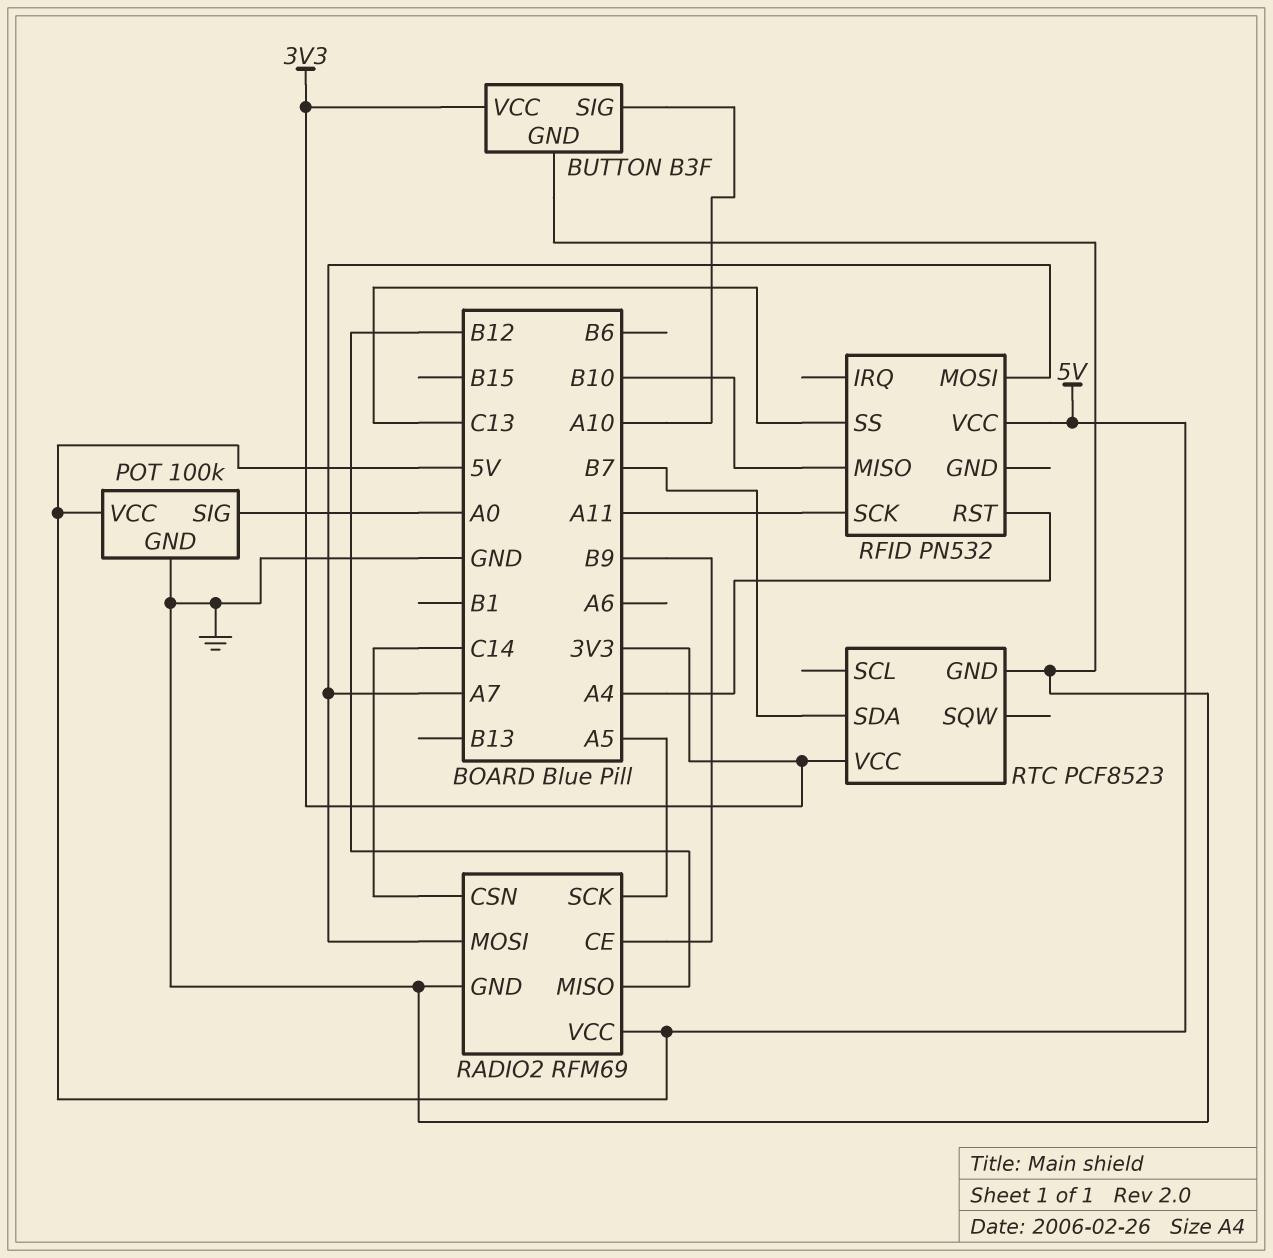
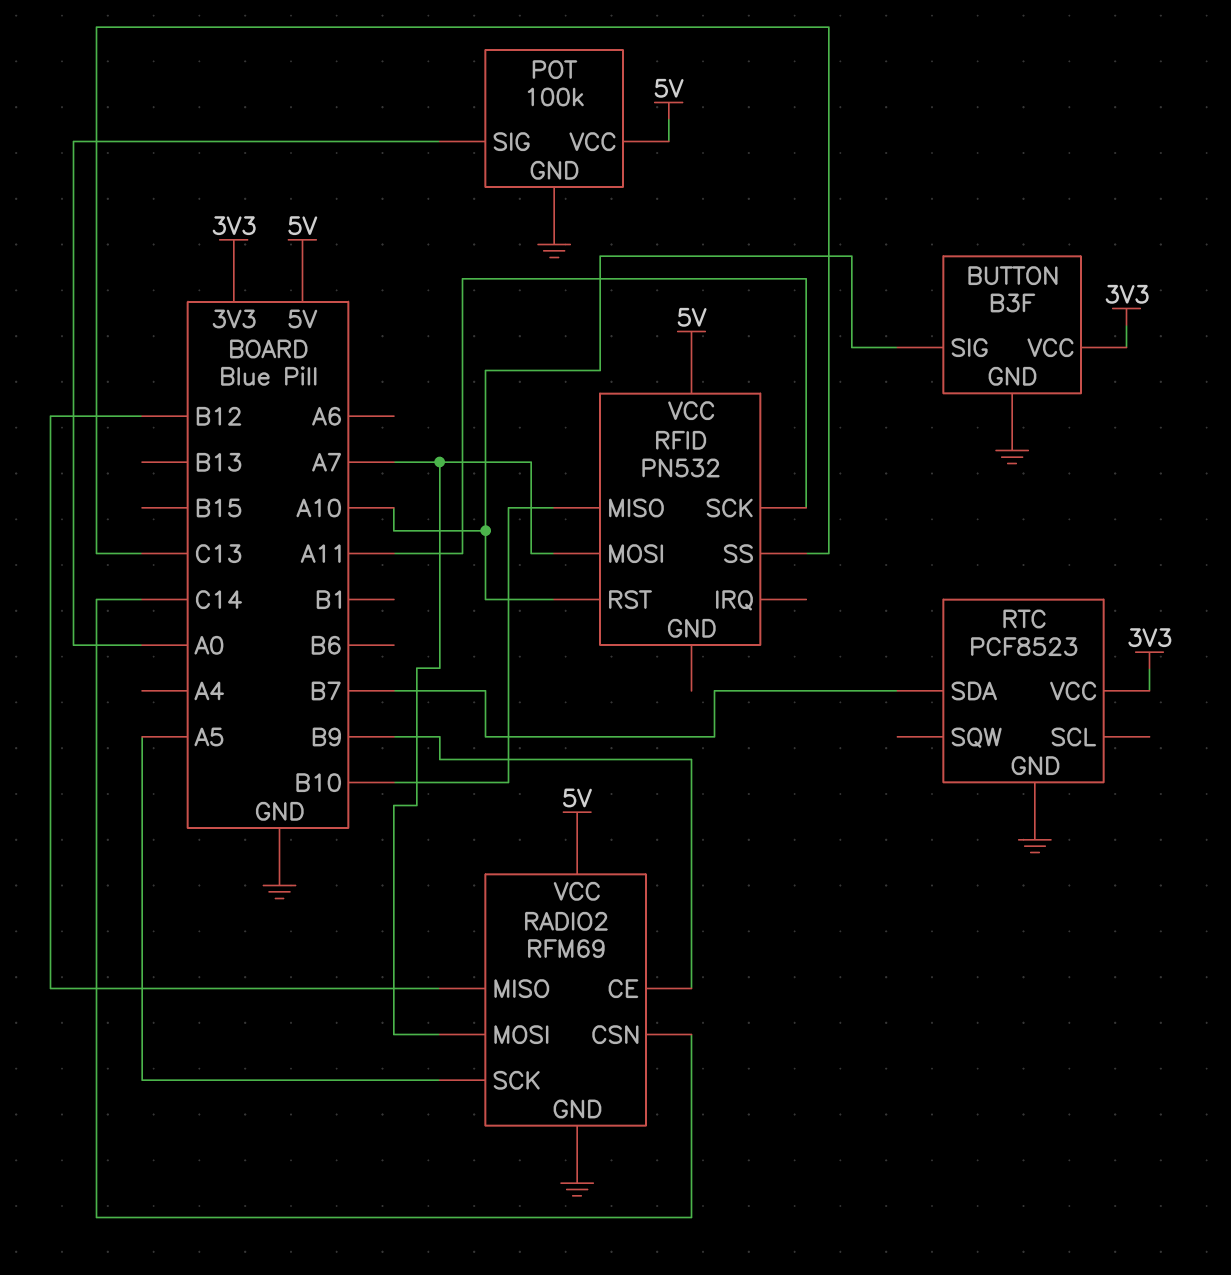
RFID pin RST: A4 -> A10

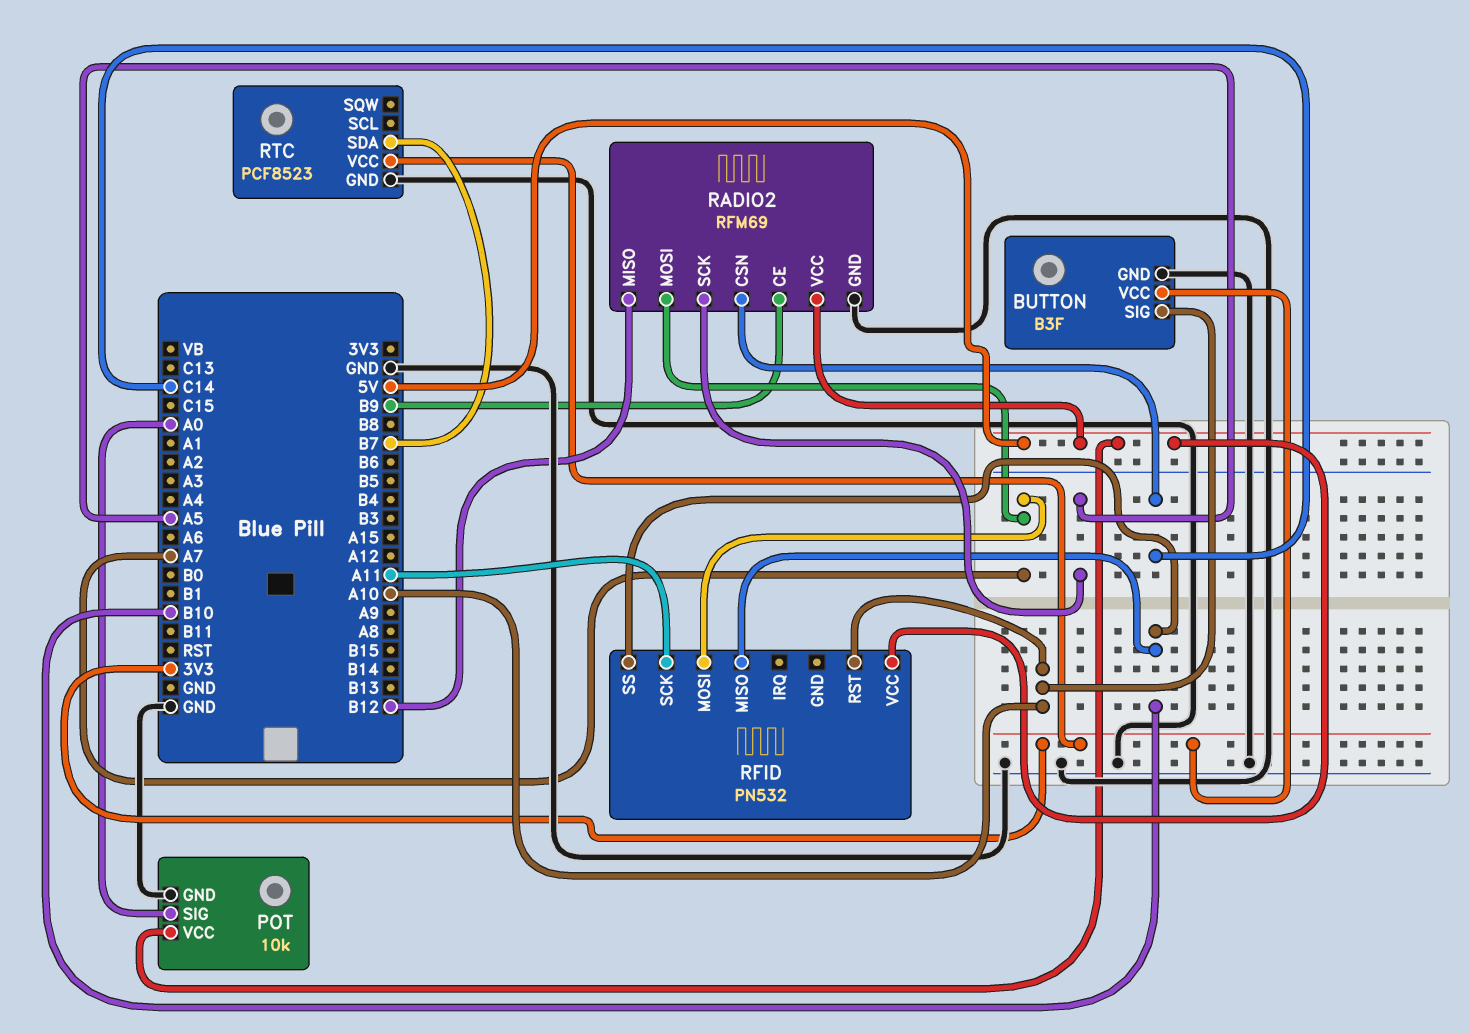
POT: 100k -> 10k
RFID pin SS: C13 -> B10

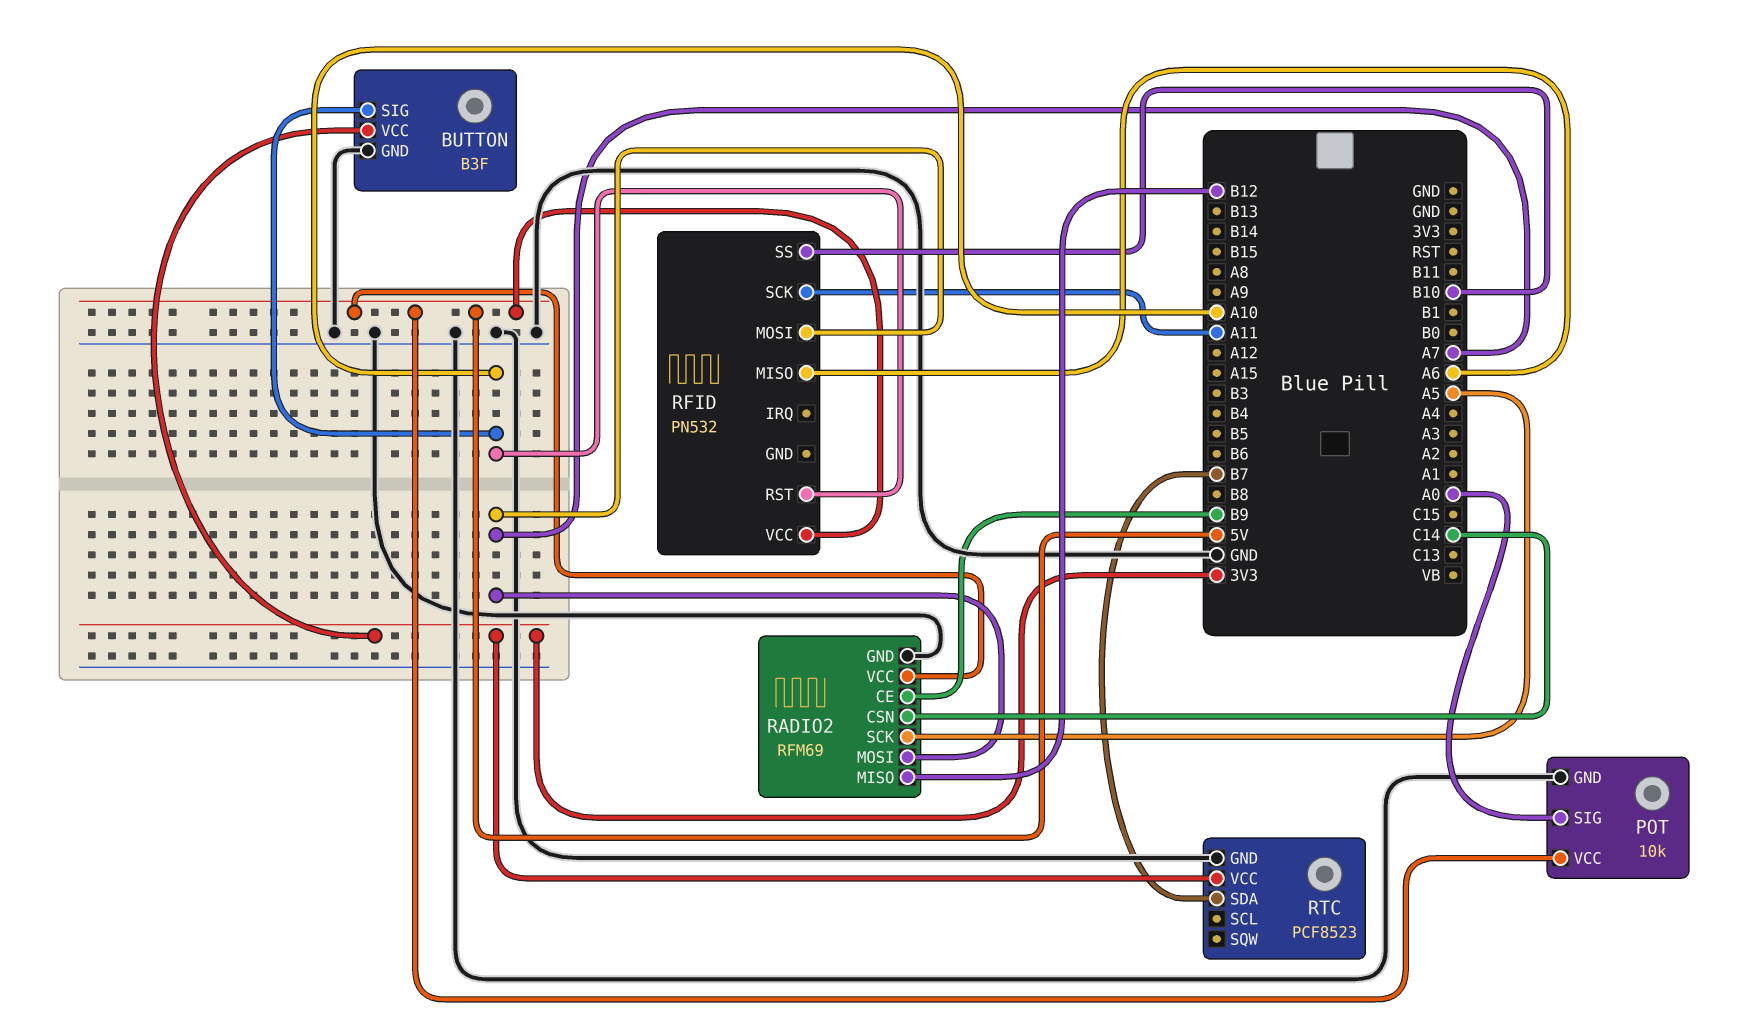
RFID pin MISO: B10 -> A6

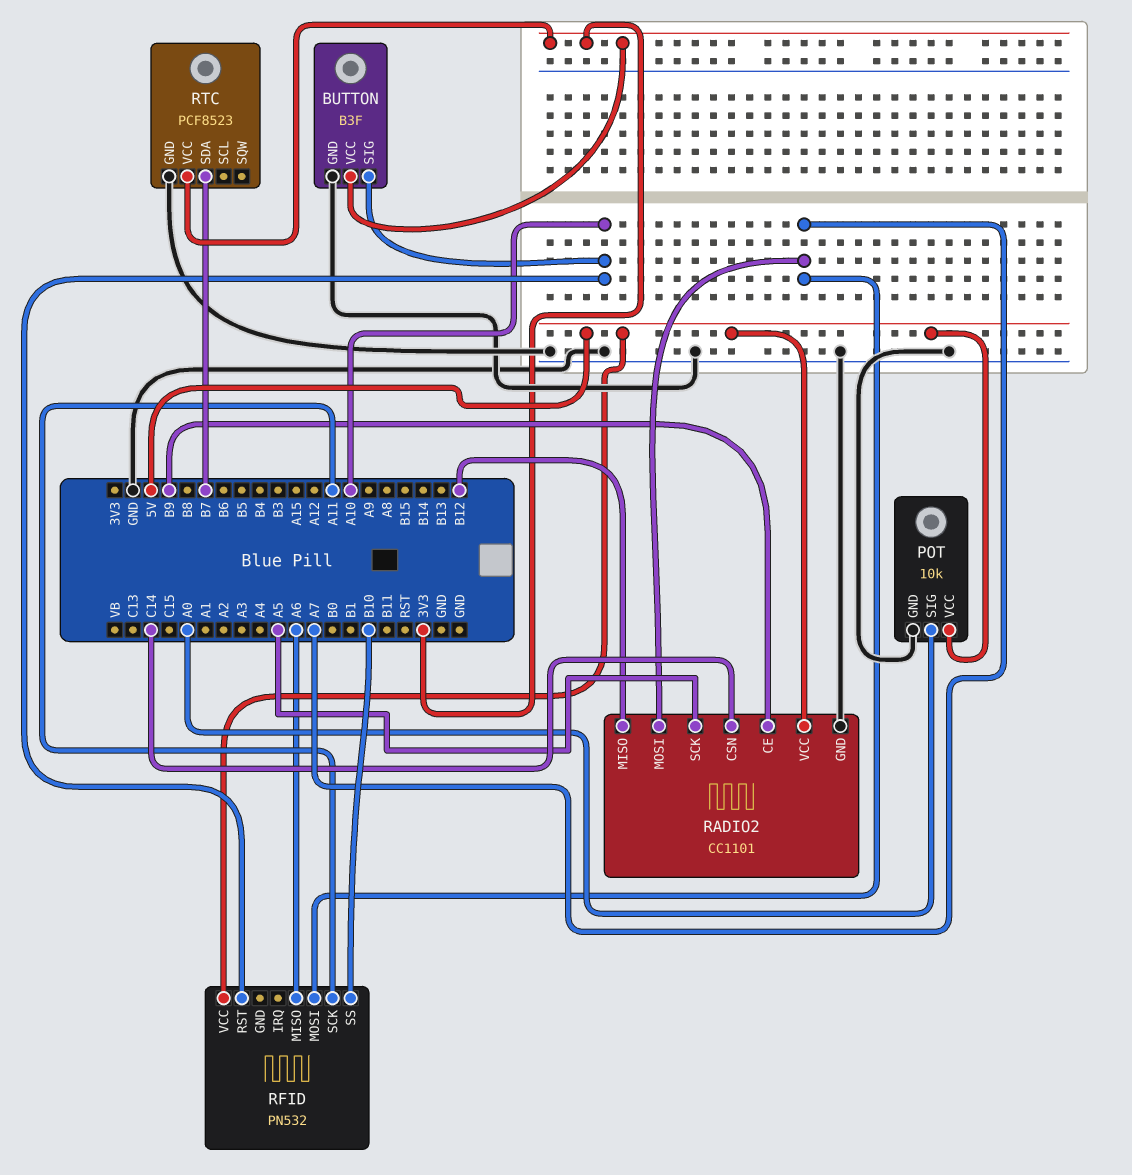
RADIO2: RFM69 -> CC1101

